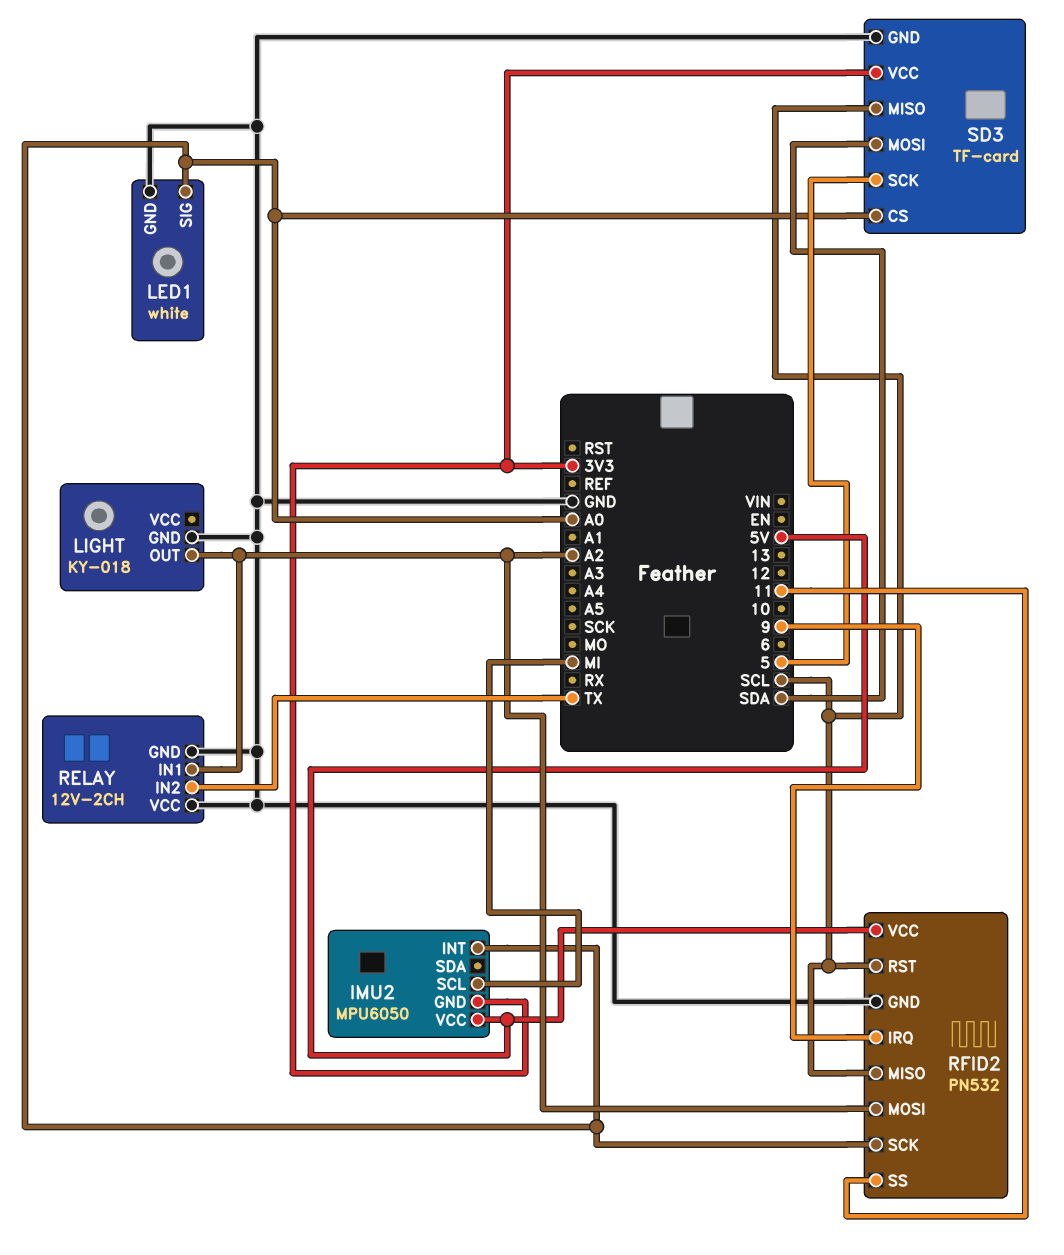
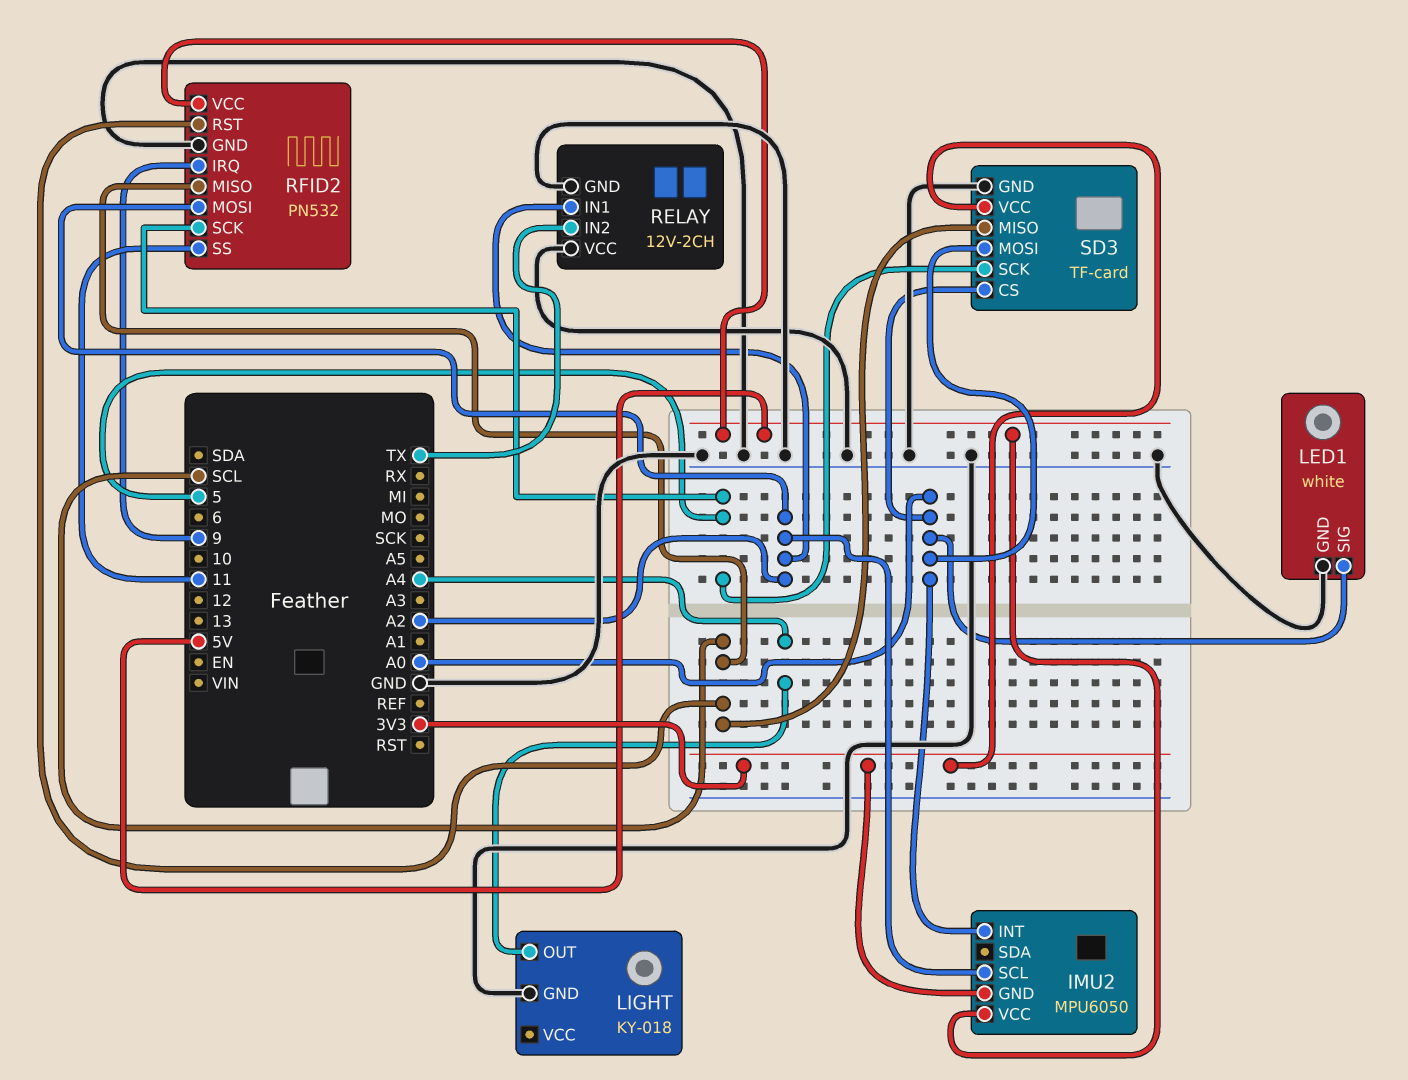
IMU2 pin SCL: MI -> A2
LIGHT pin OUT: A2 -> A4
RFID2 pin SCK: A0 -> 5
SD3 pin MOSI: SDA -> A0

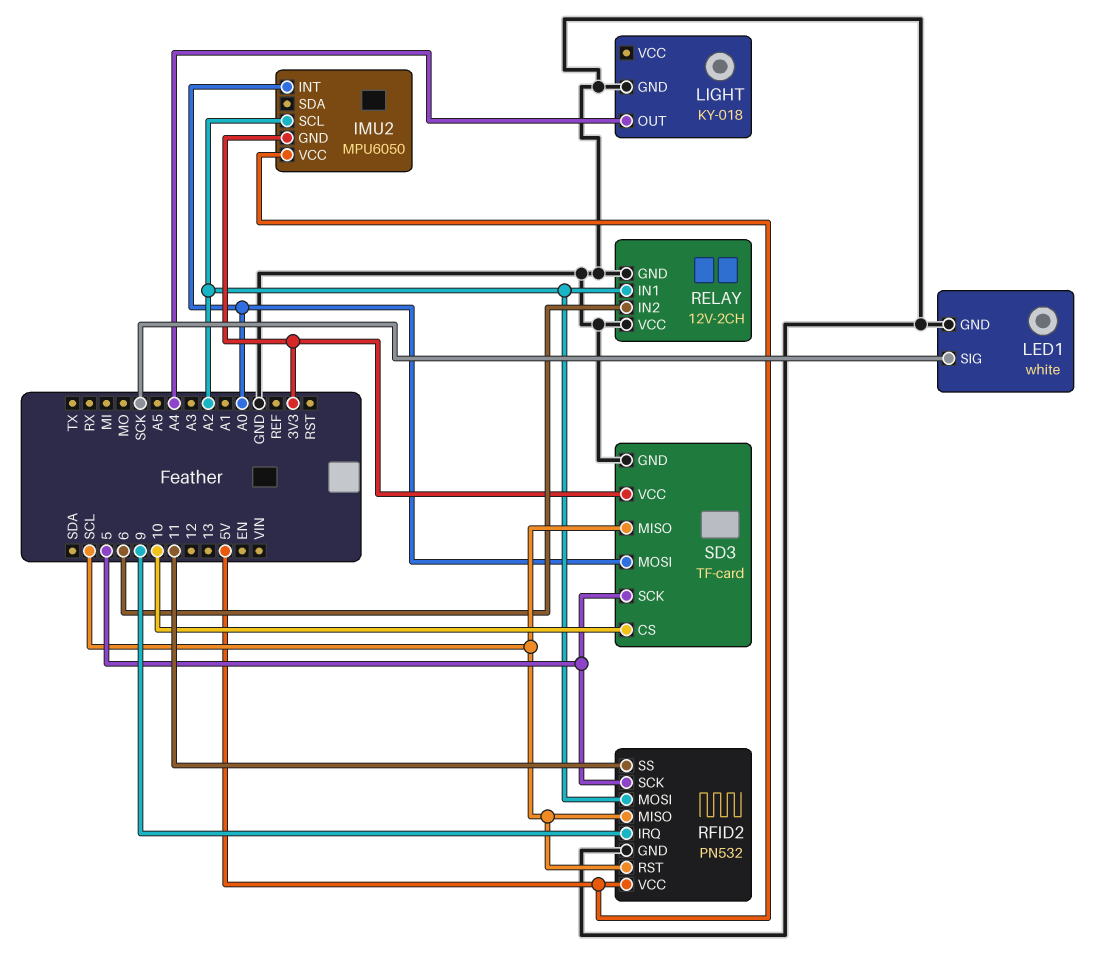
LED1 pin SIG: A0 -> SCK
RELAY pin IN2: TX -> 6
SD3 pin CS: A0 -> 10

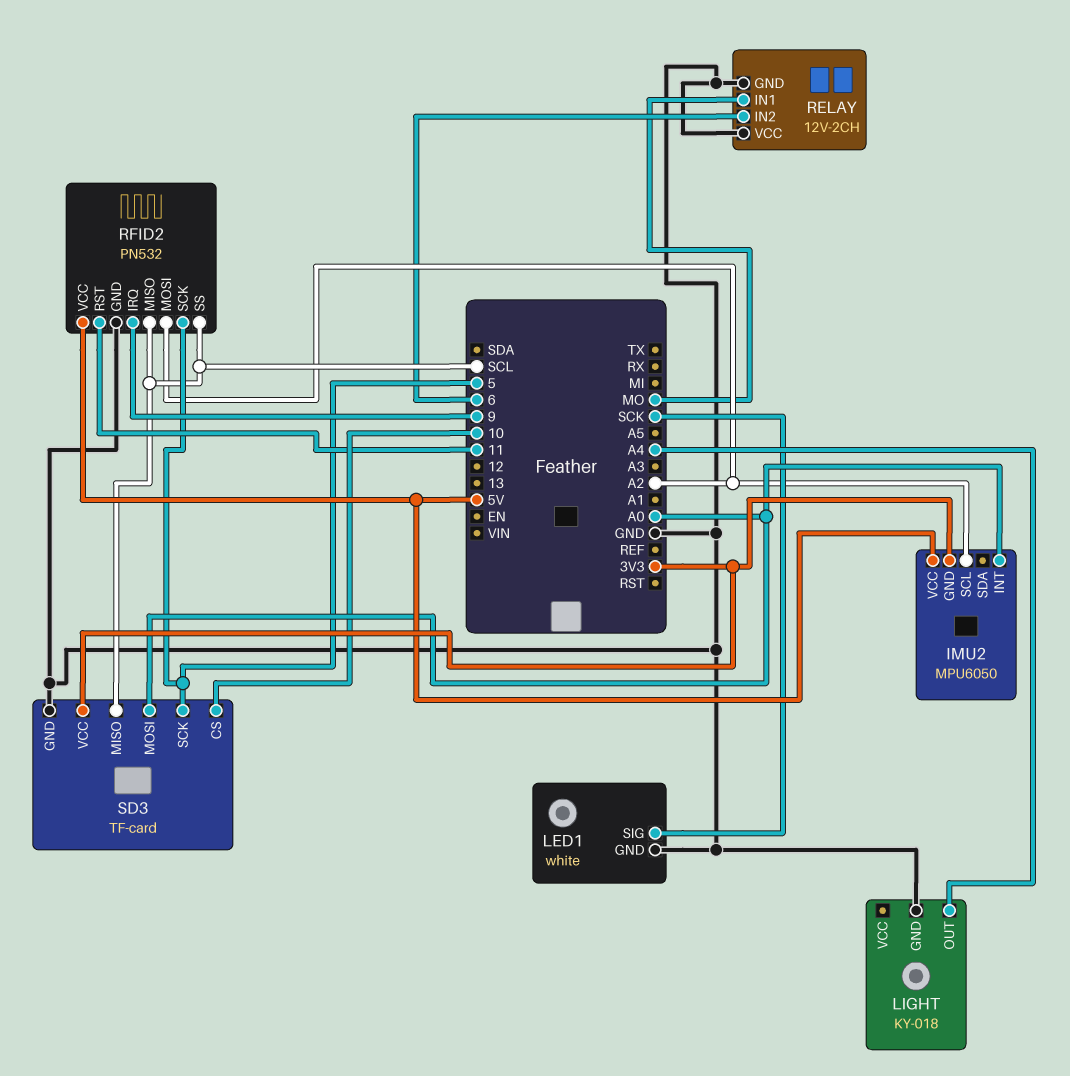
RELAY pin IN1: A2 -> MO
RFID2 pin RST: SCL -> 11
RFID2 pin SS: 11 -> SCL

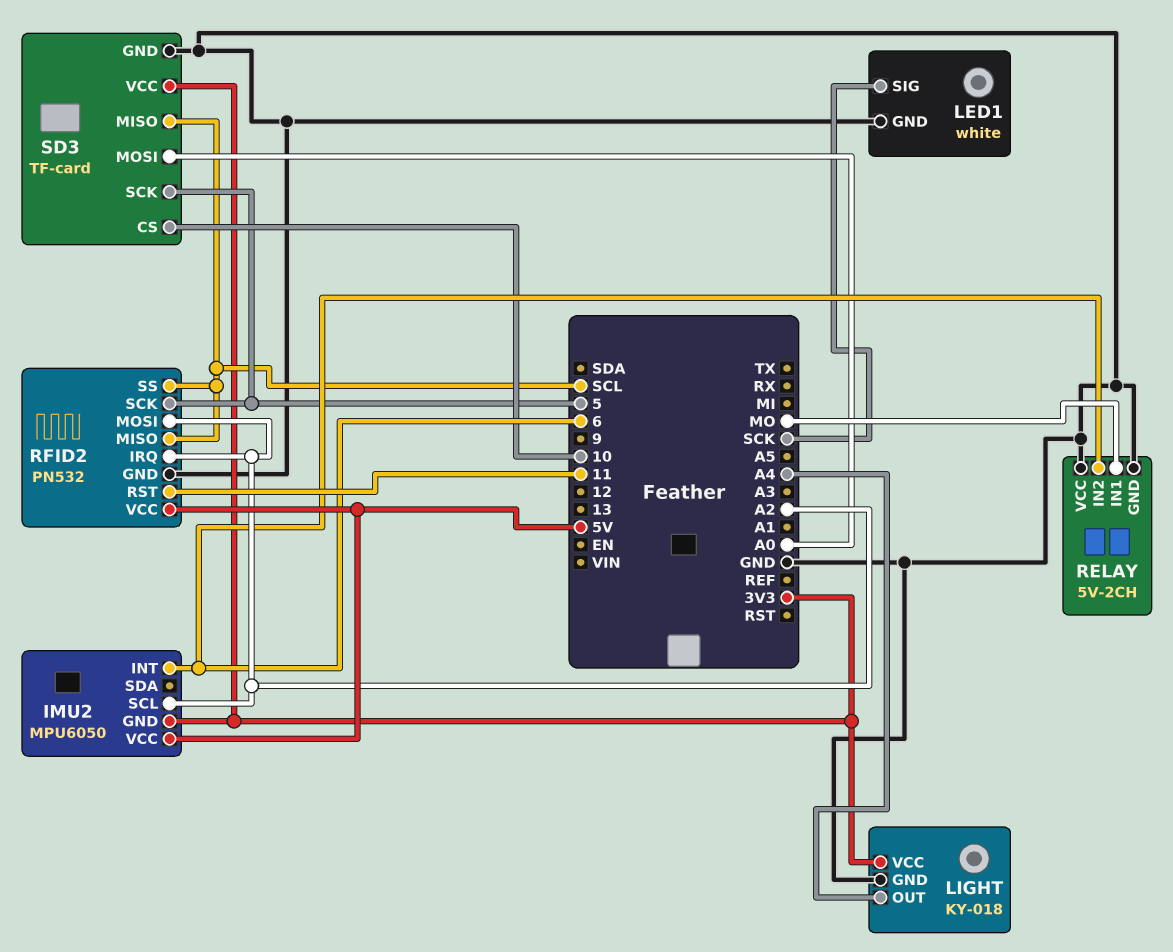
IMU2 pin INT: A0 -> 6
LIGHT pin VCC: none -> 3V3
RELAY: 12V-2CH -> 5V-2CH
RFID2 pin IRQ: 9 -> A2

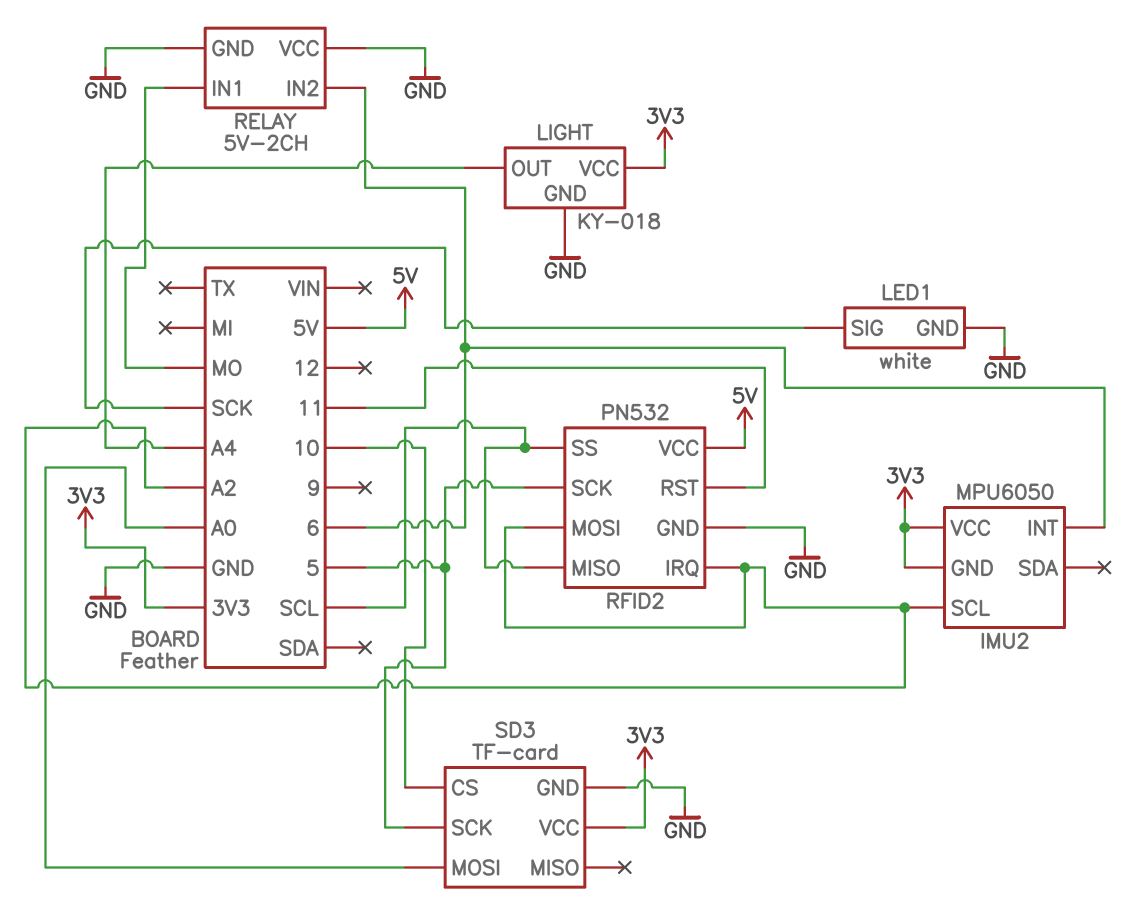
IMU2 pin VCC: 5V -> 3V3
SD3 pin MISO: SCL -> none

